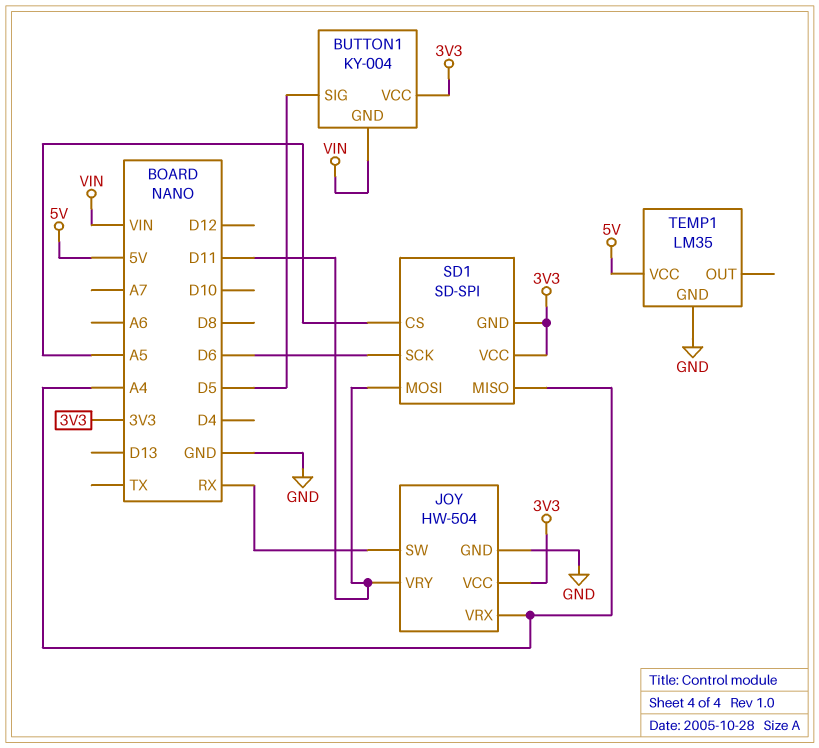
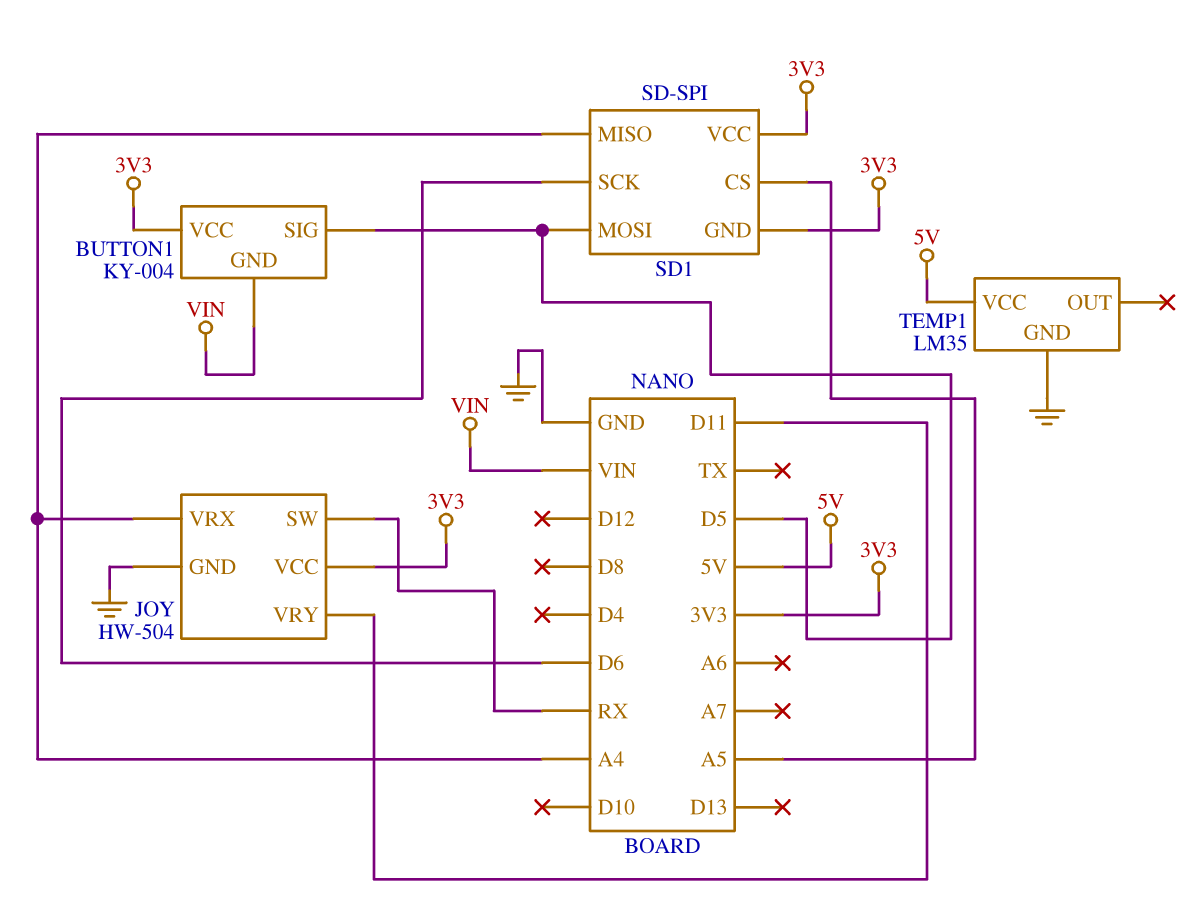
SD1 pin MOSI: D11 -> D5

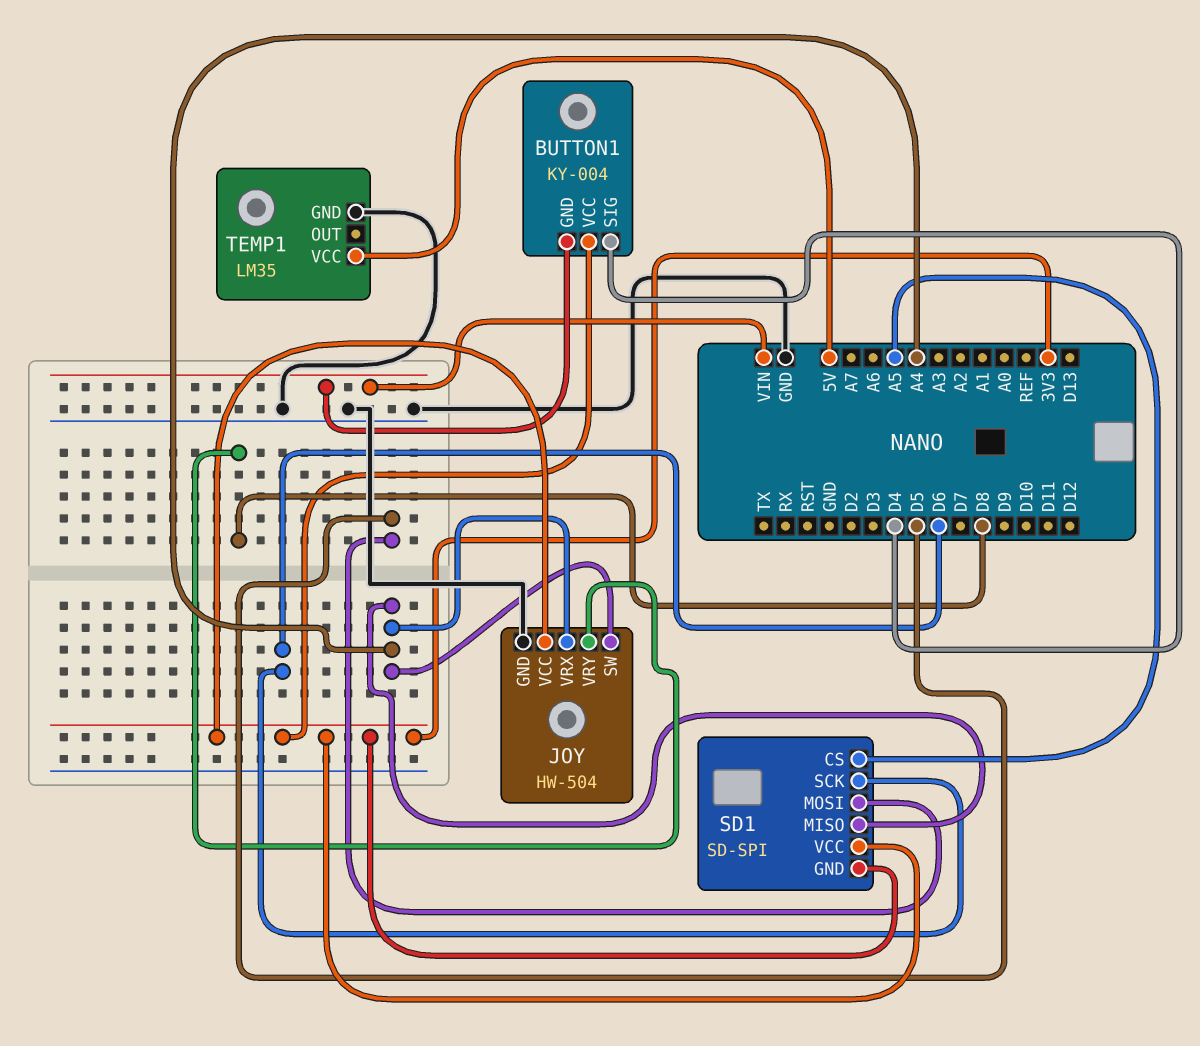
BUTTON1 pin SIG: D5 -> D4
JOY pin SW: RX -> A4
JOY pin VRY: D11 -> D8

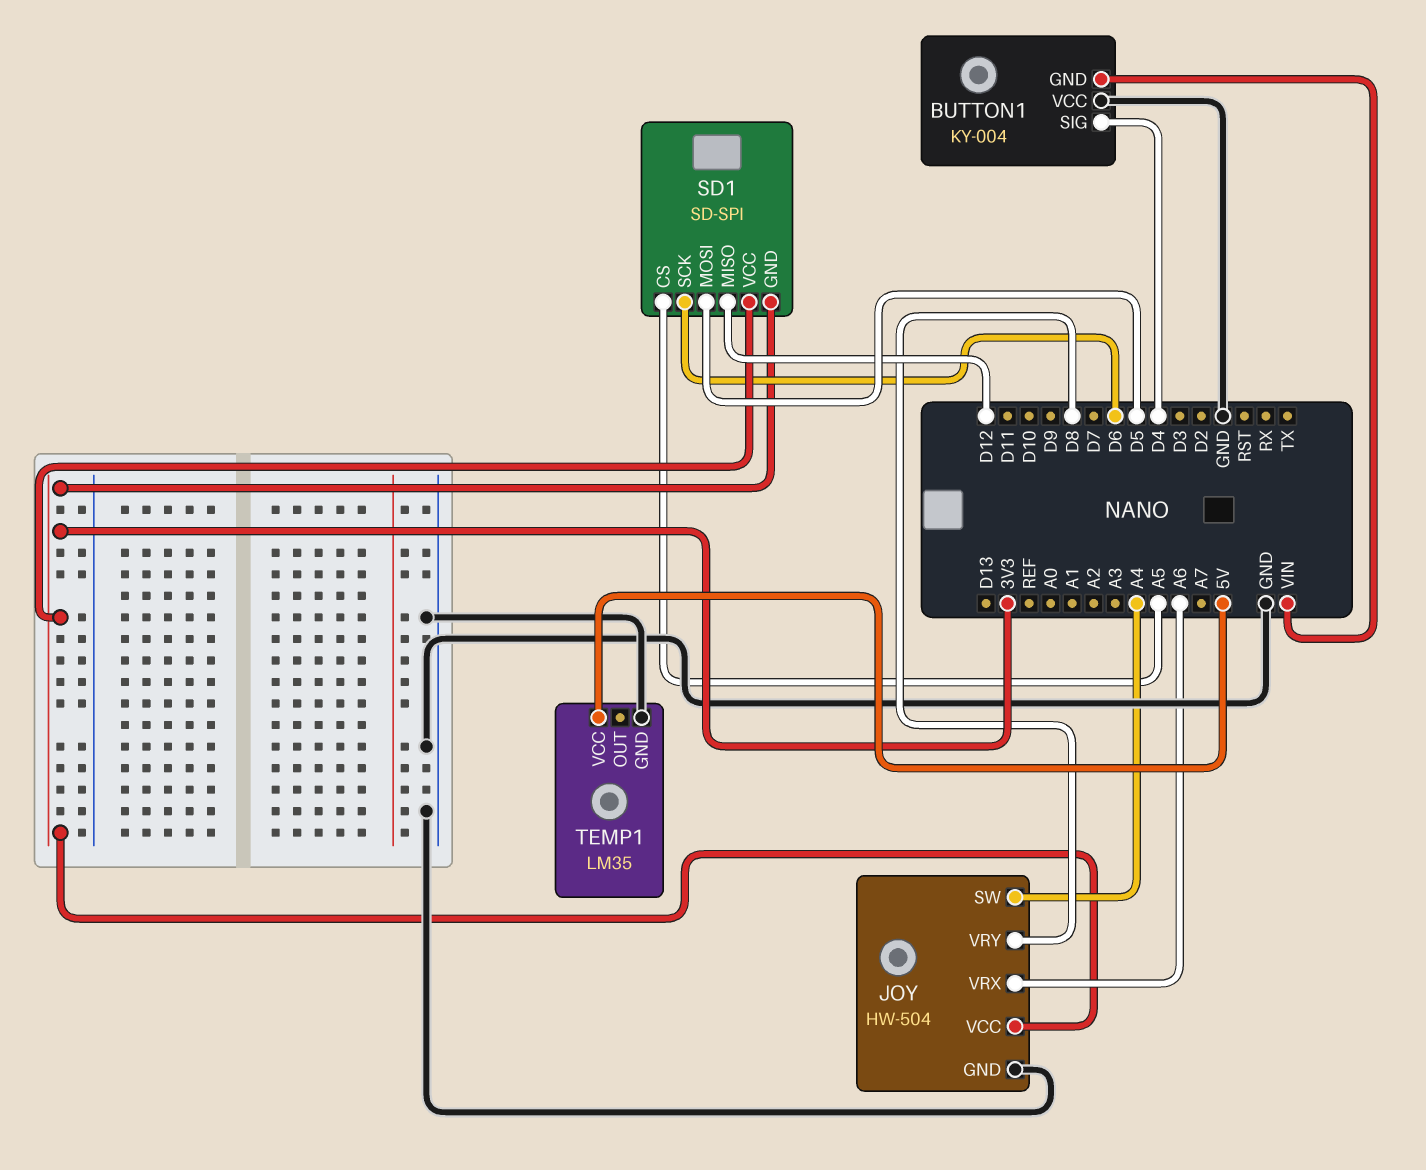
BUTTON1 pin VCC: 3V3 -> GND
JOY pin VRX: A4 -> A6
SD1 pin MISO: A4 -> D12

